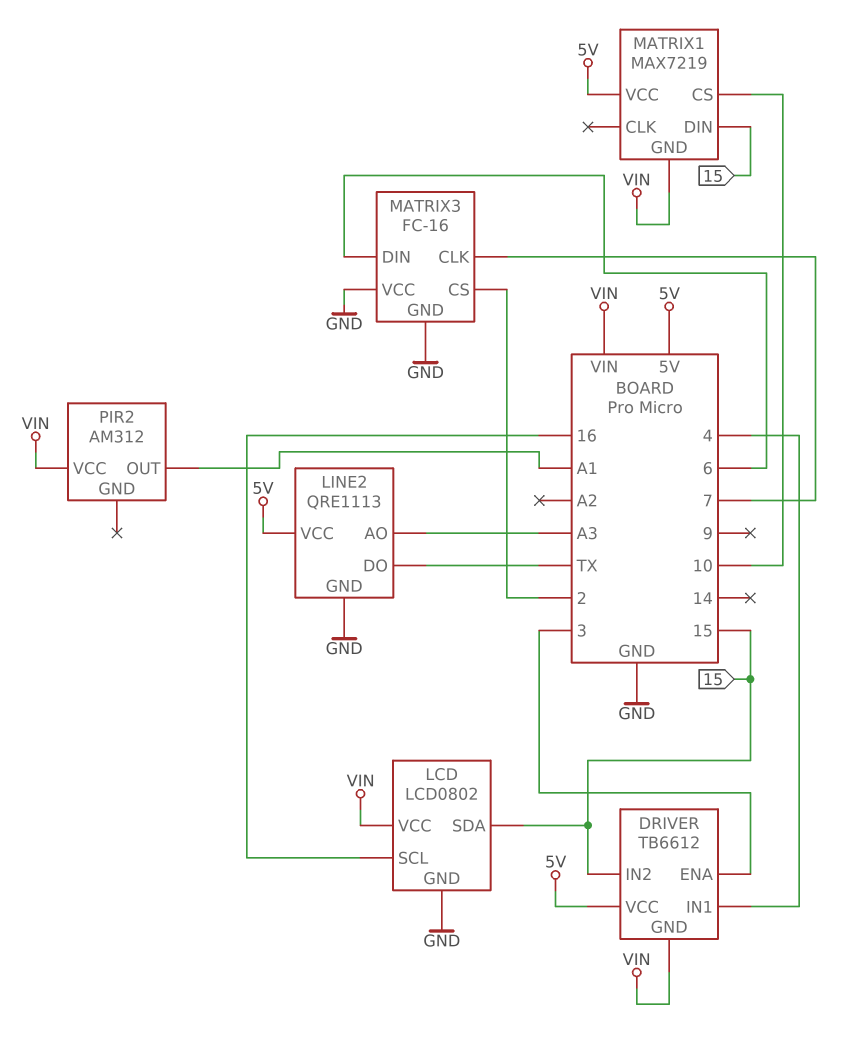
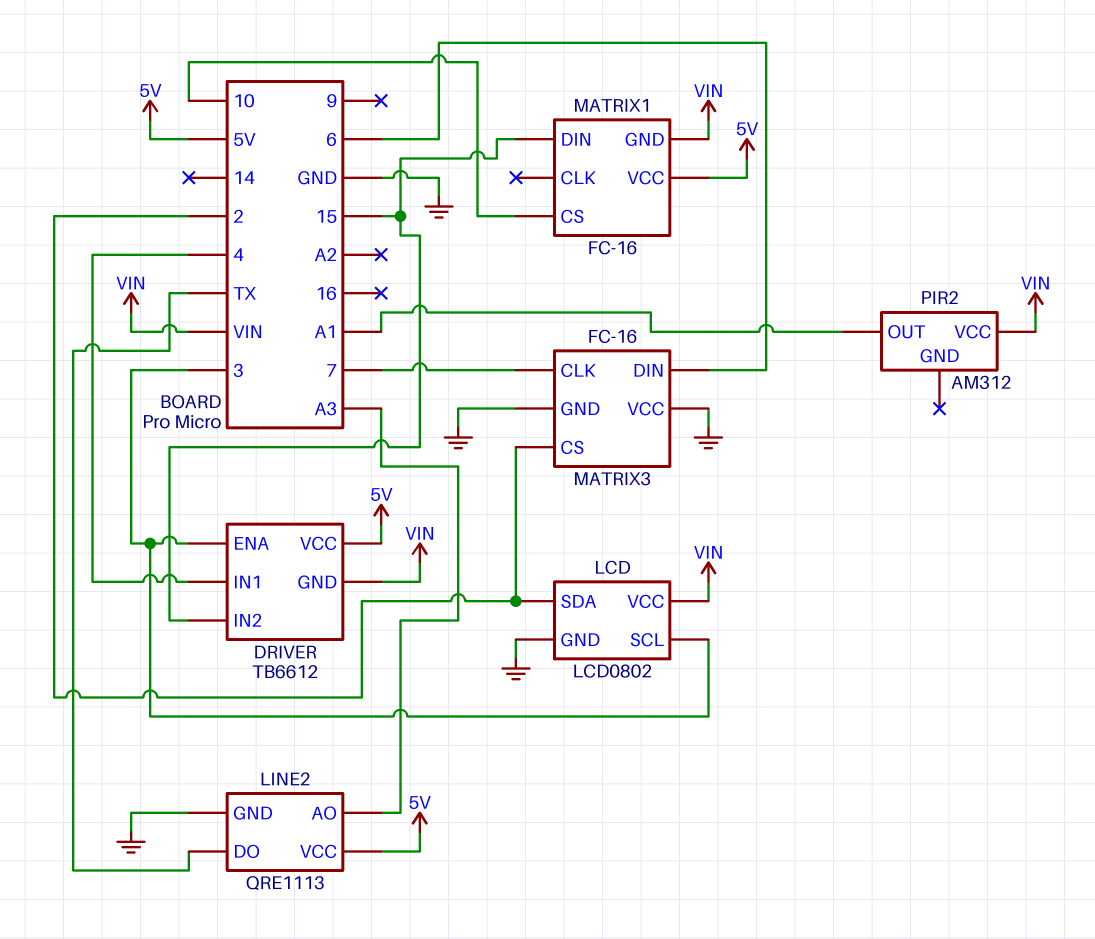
LCD pin SCL: 16 -> 3
LCD pin SDA: 15 -> 2
MATRIX1: MAX7219 -> FC-16

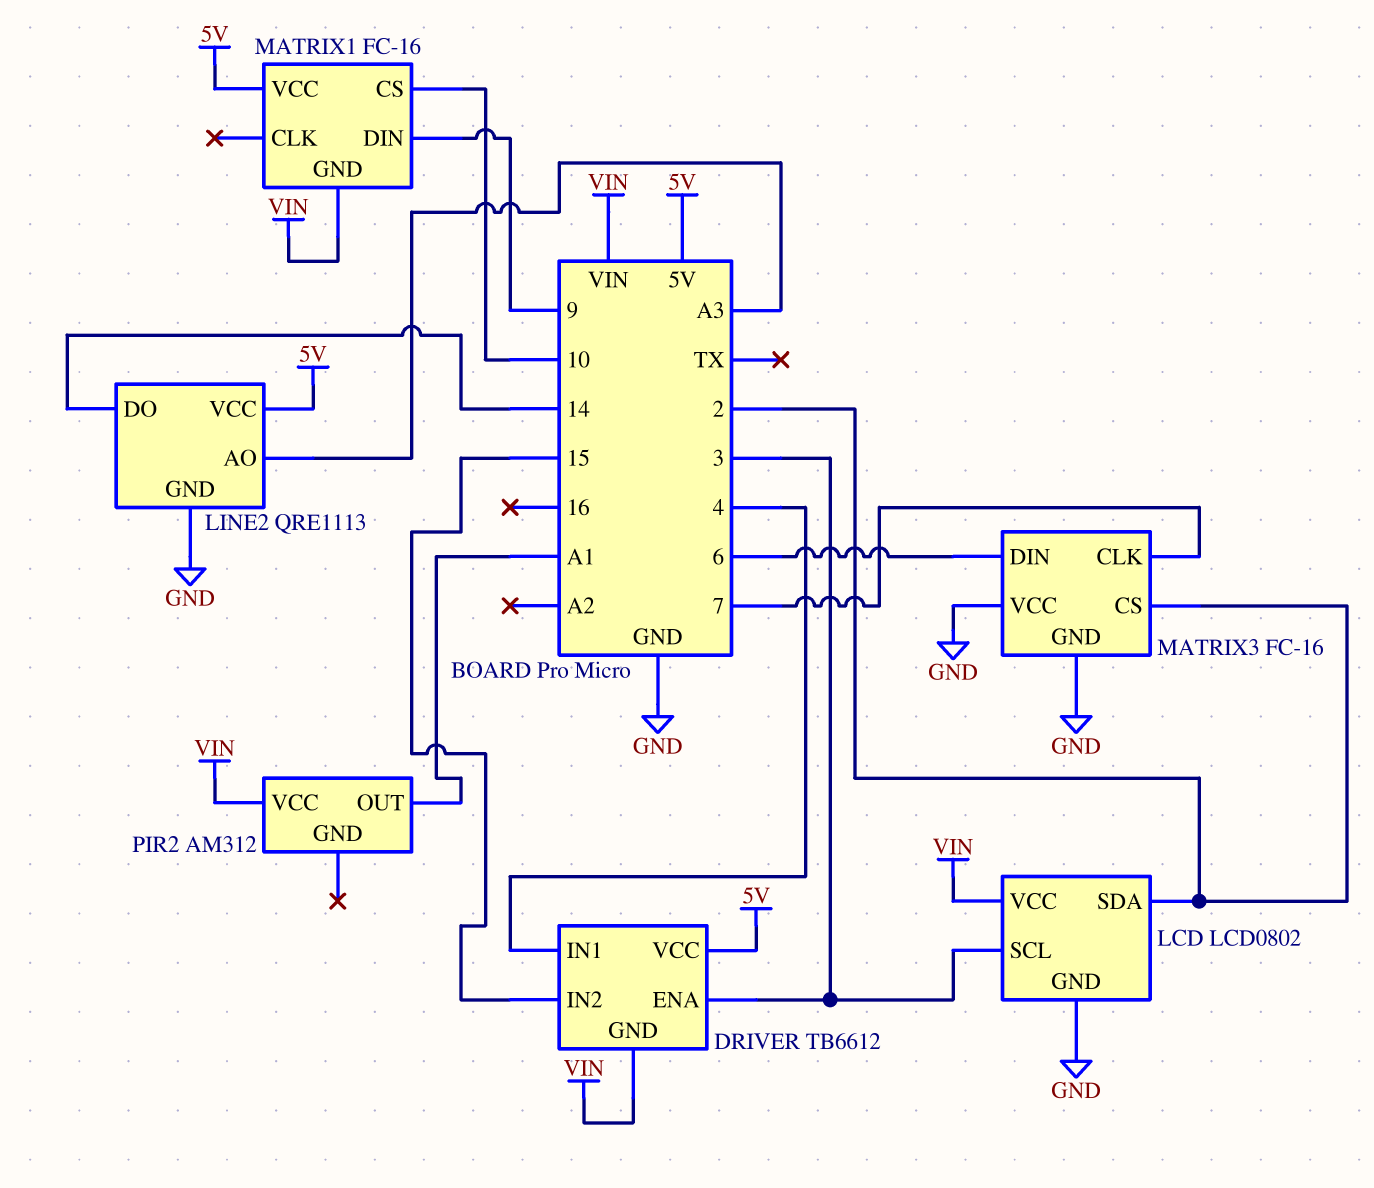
LINE2 pin DO: TX -> 14
MATRIX1 pin DIN: 15 -> 9

